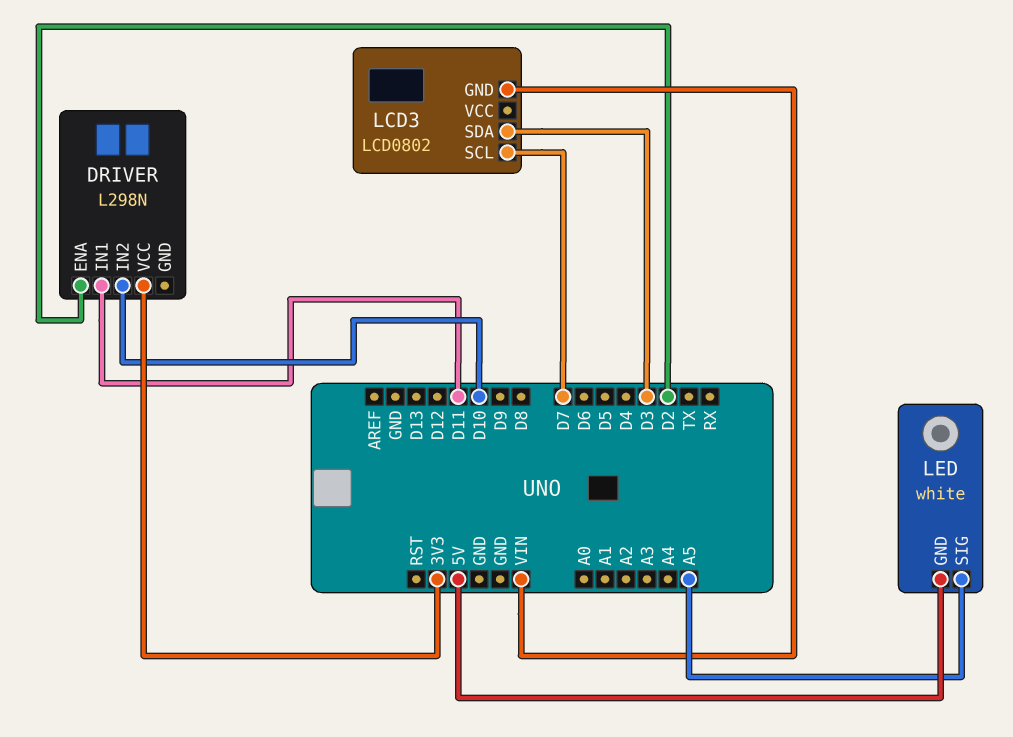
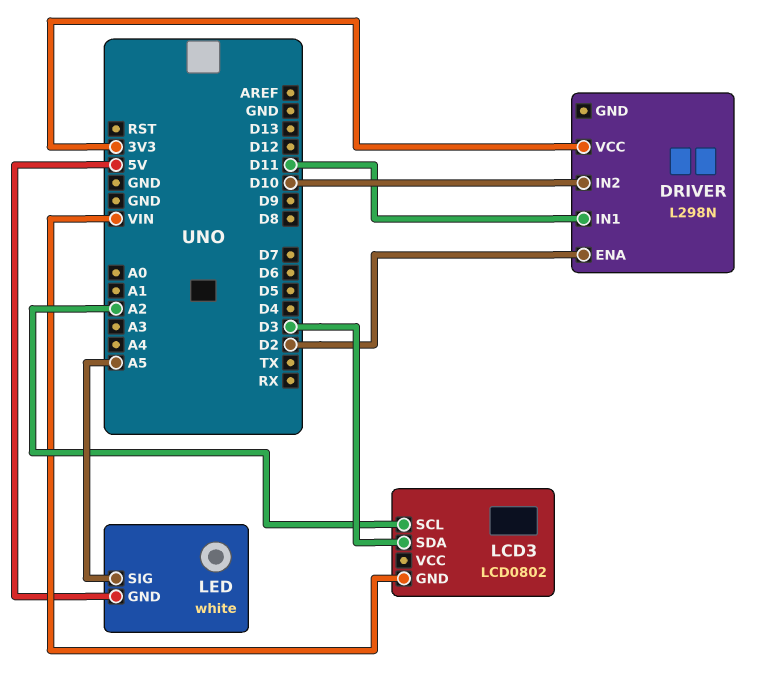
LCD3 pin SCL: D7 -> A2

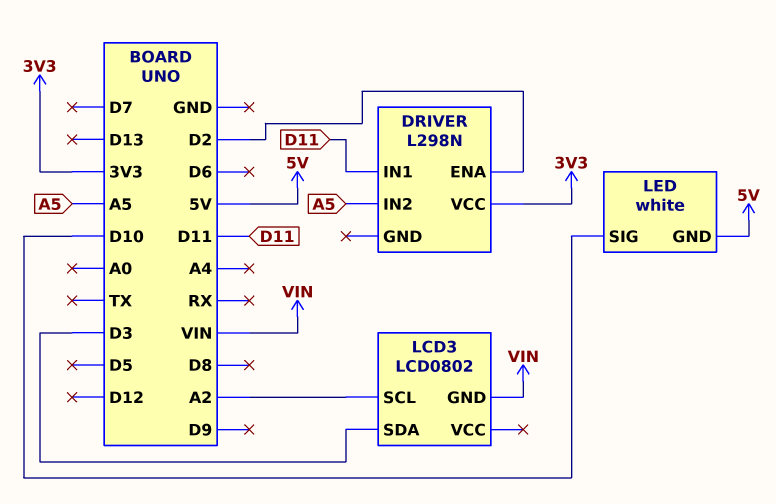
DRIVER pin IN2: D10 -> A5
LED pin SIG: A5 -> D10

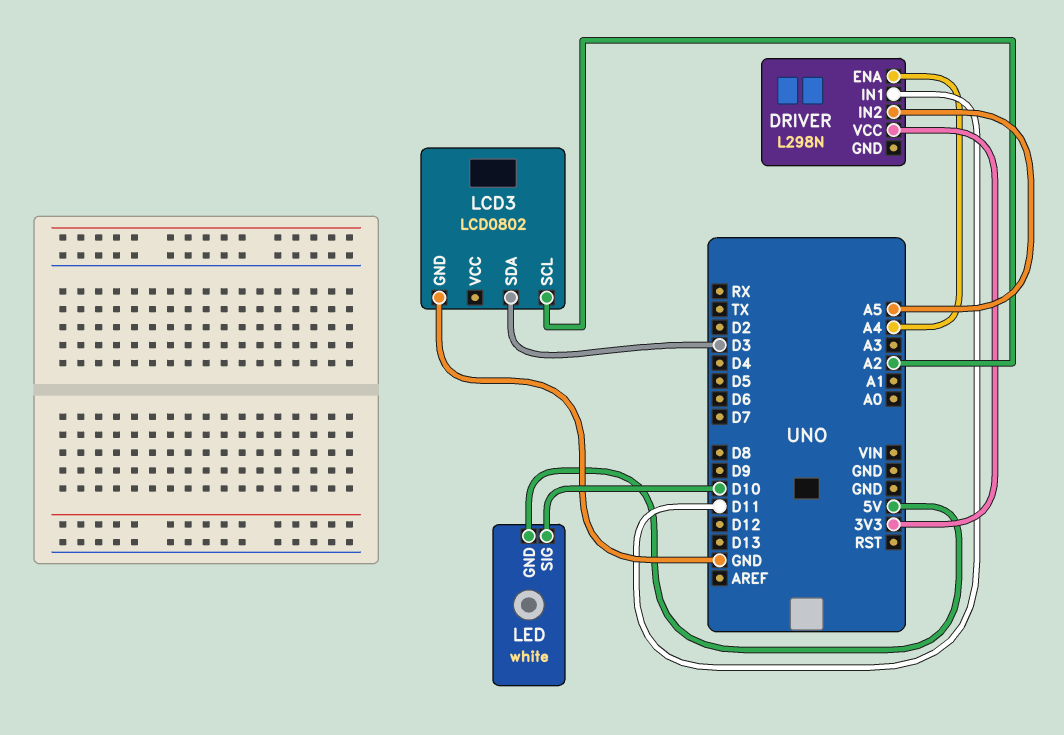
DRIVER pin ENA: D2 -> A4
LCD3 pin GND: VIN -> GND

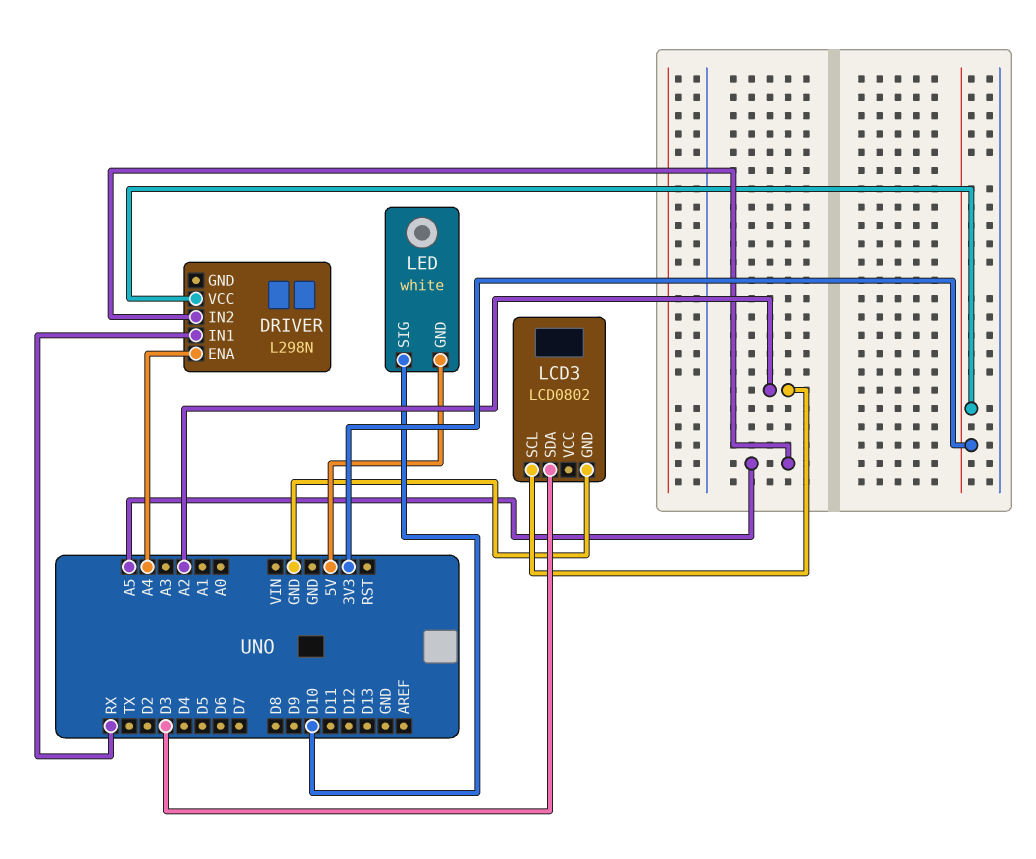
DRIVER pin IN1: D11 -> RX

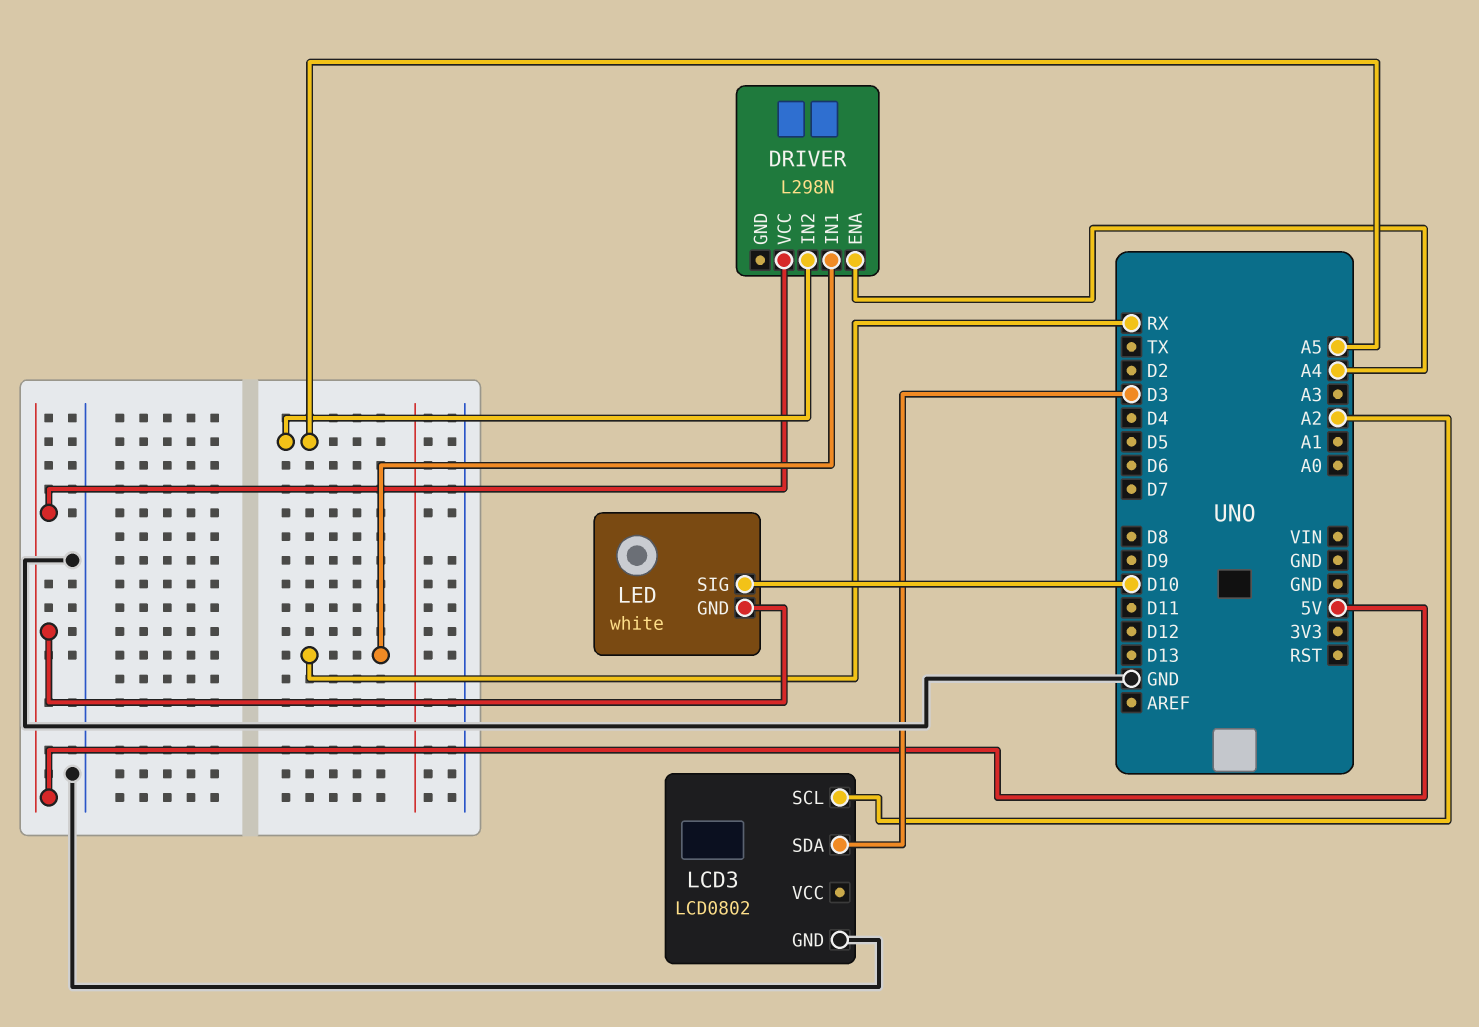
DRIVER pin VCC: 3V3 -> 5V

